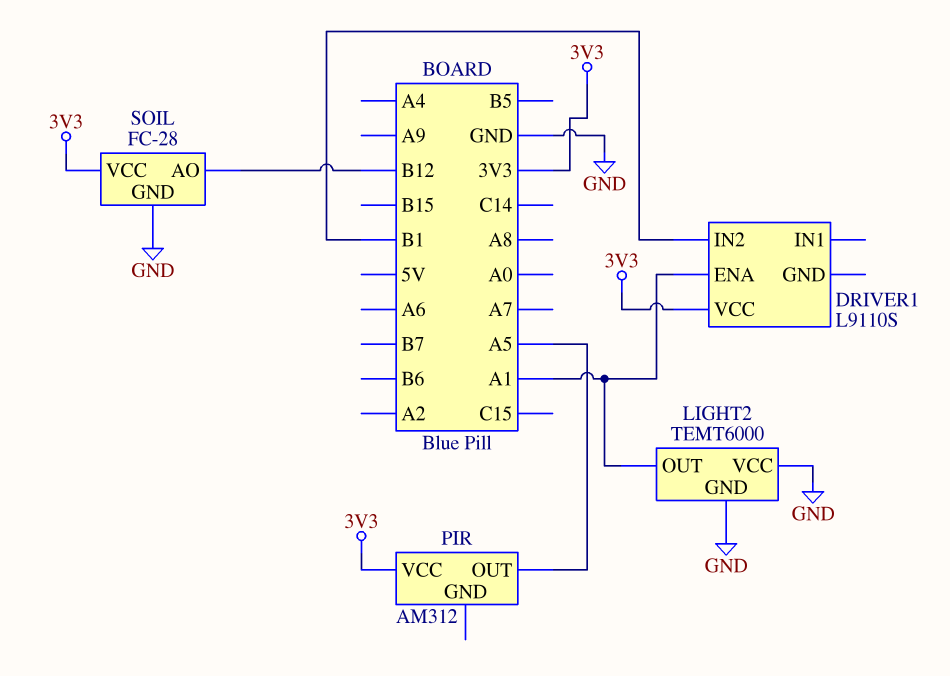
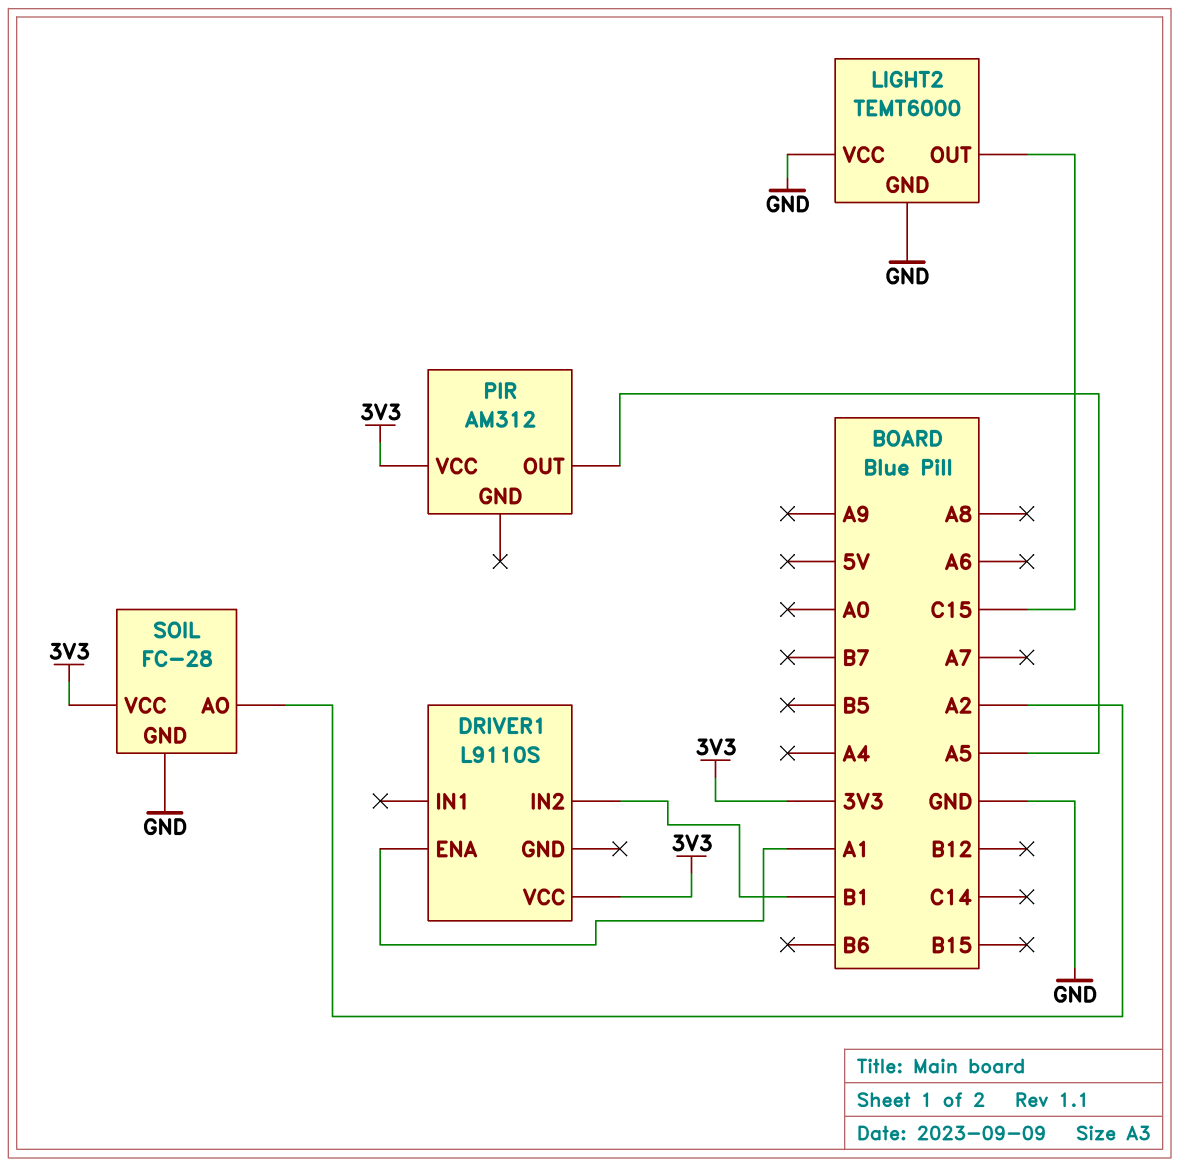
LIGHT2 pin OUT: A1 -> C15
SOIL pin AO: B12 -> A2

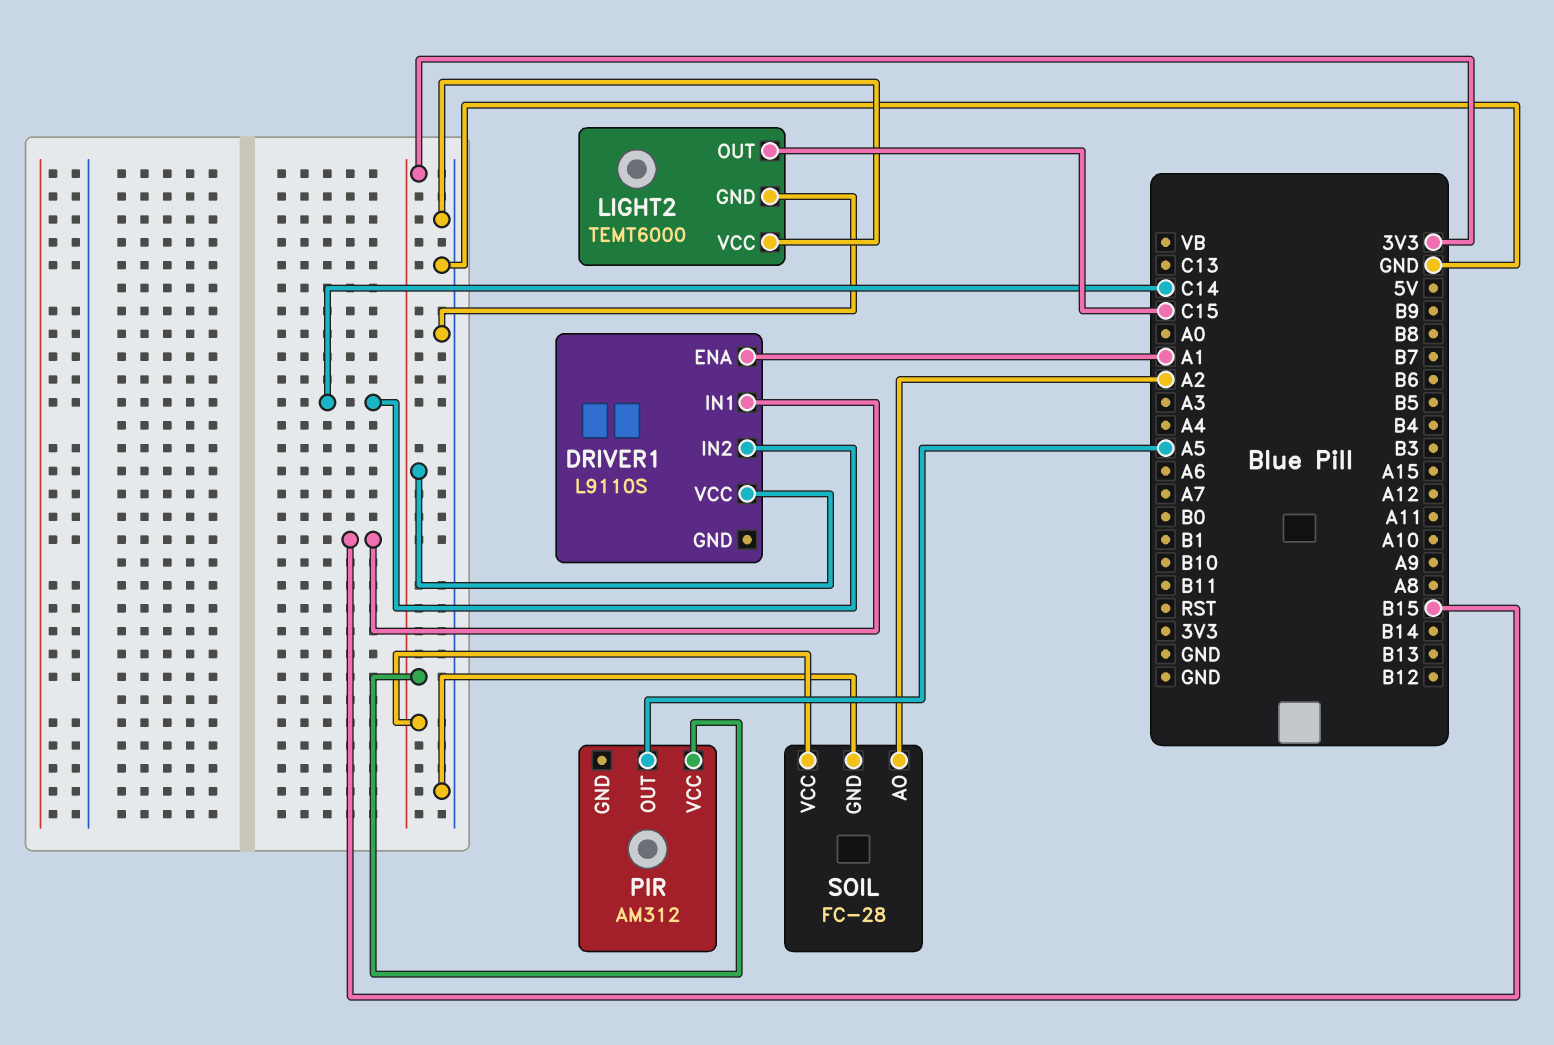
DRIVER1 pin IN1: none -> B15
DRIVER1 pin IN2: B1 -> C14

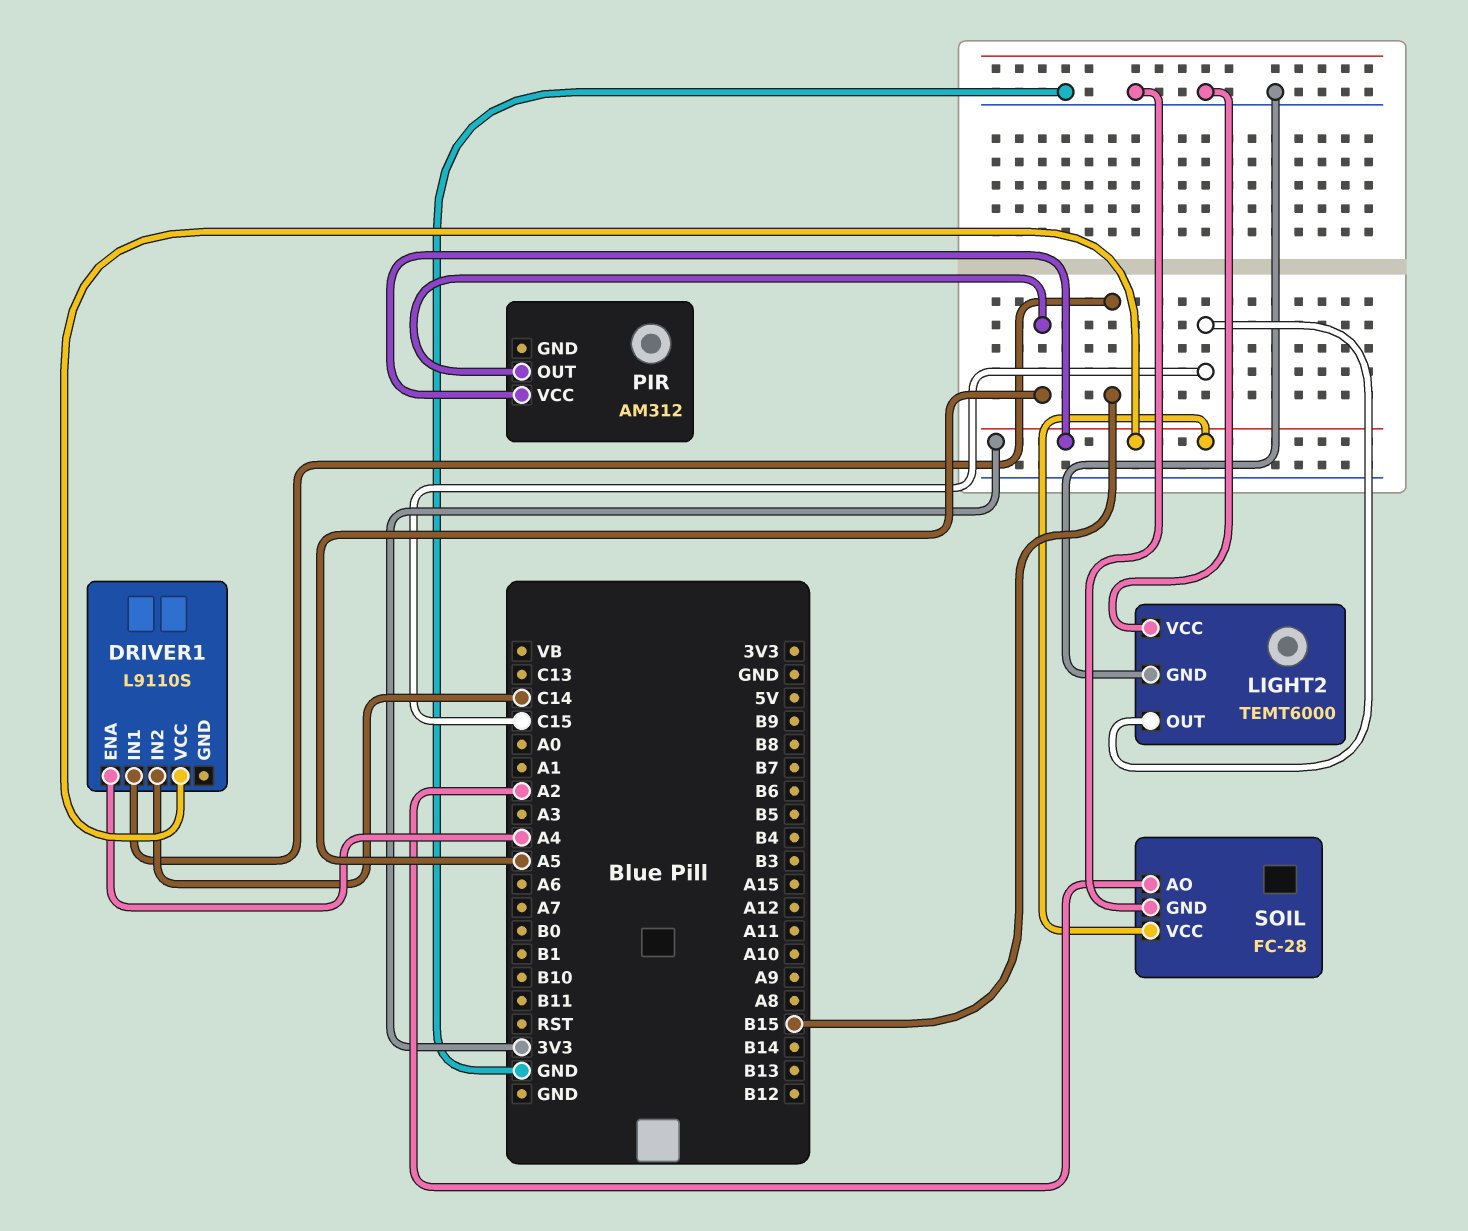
DRIVER1 pin ENA: A1 -> A4

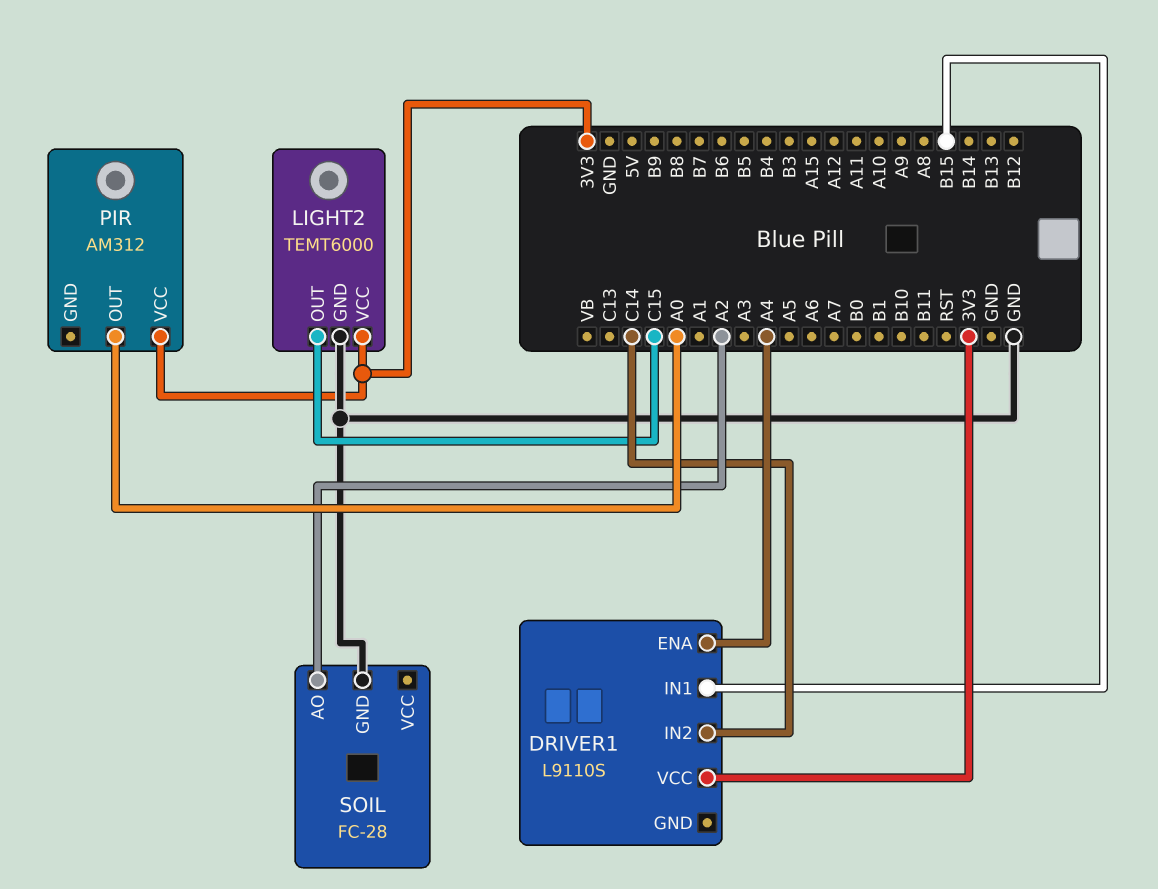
LIGHT2 pin VCC: GND -> 3V3
PIR pin OUT: A5 -> A0
SOIL pin VCC: 3V3 -> none

